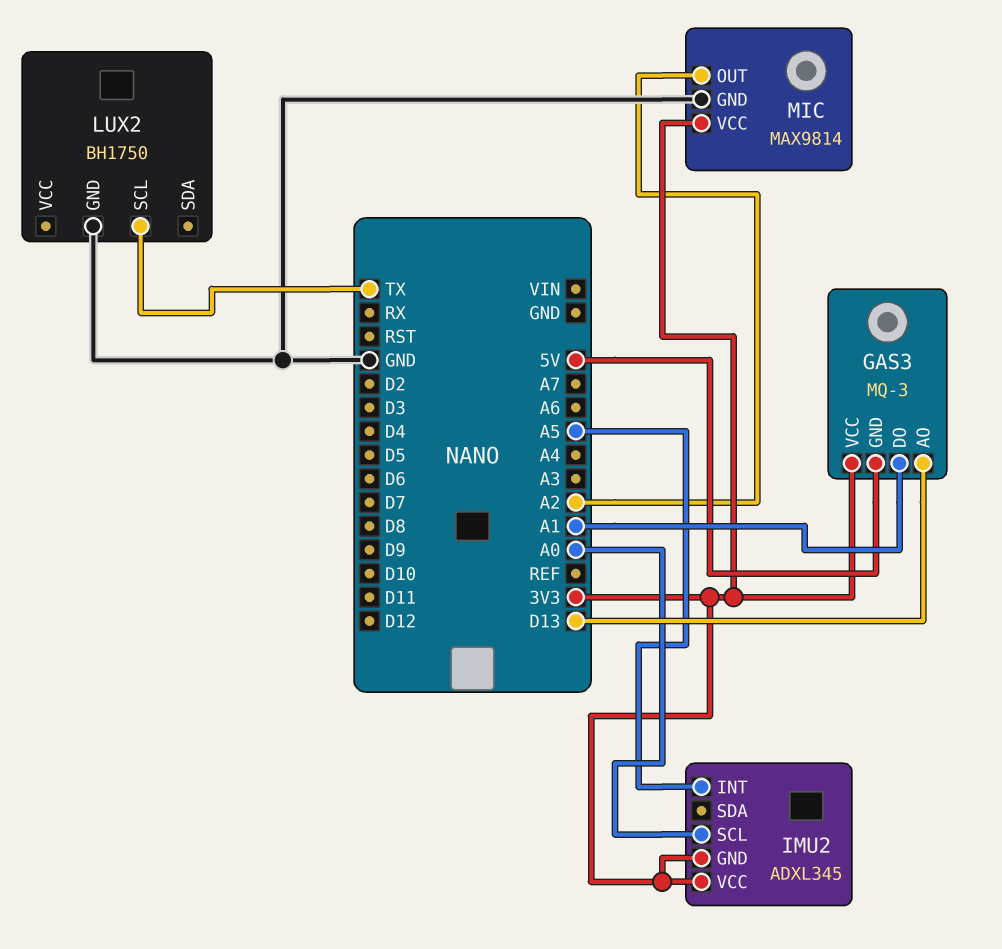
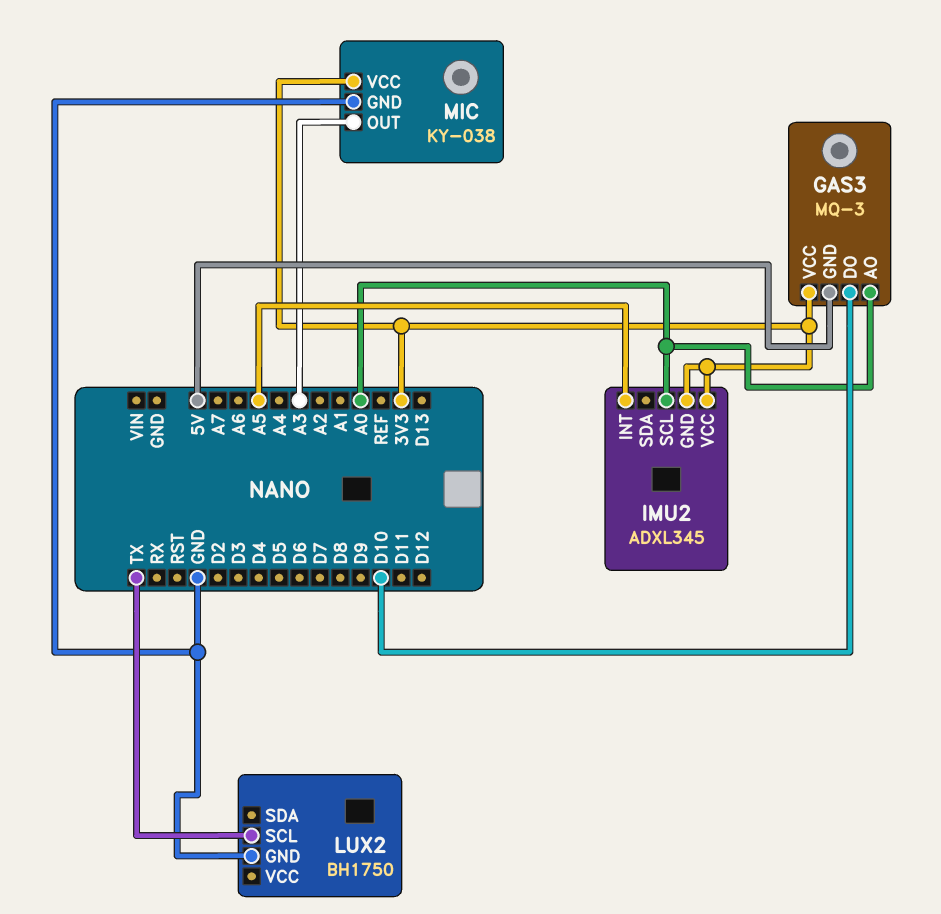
GAS3 pin AO: D13 -> A0
GAS3 pin DO: A1 -> D10
MIC: MAX9814 -> KY-038
MIC pin OUT: A2 -> A3

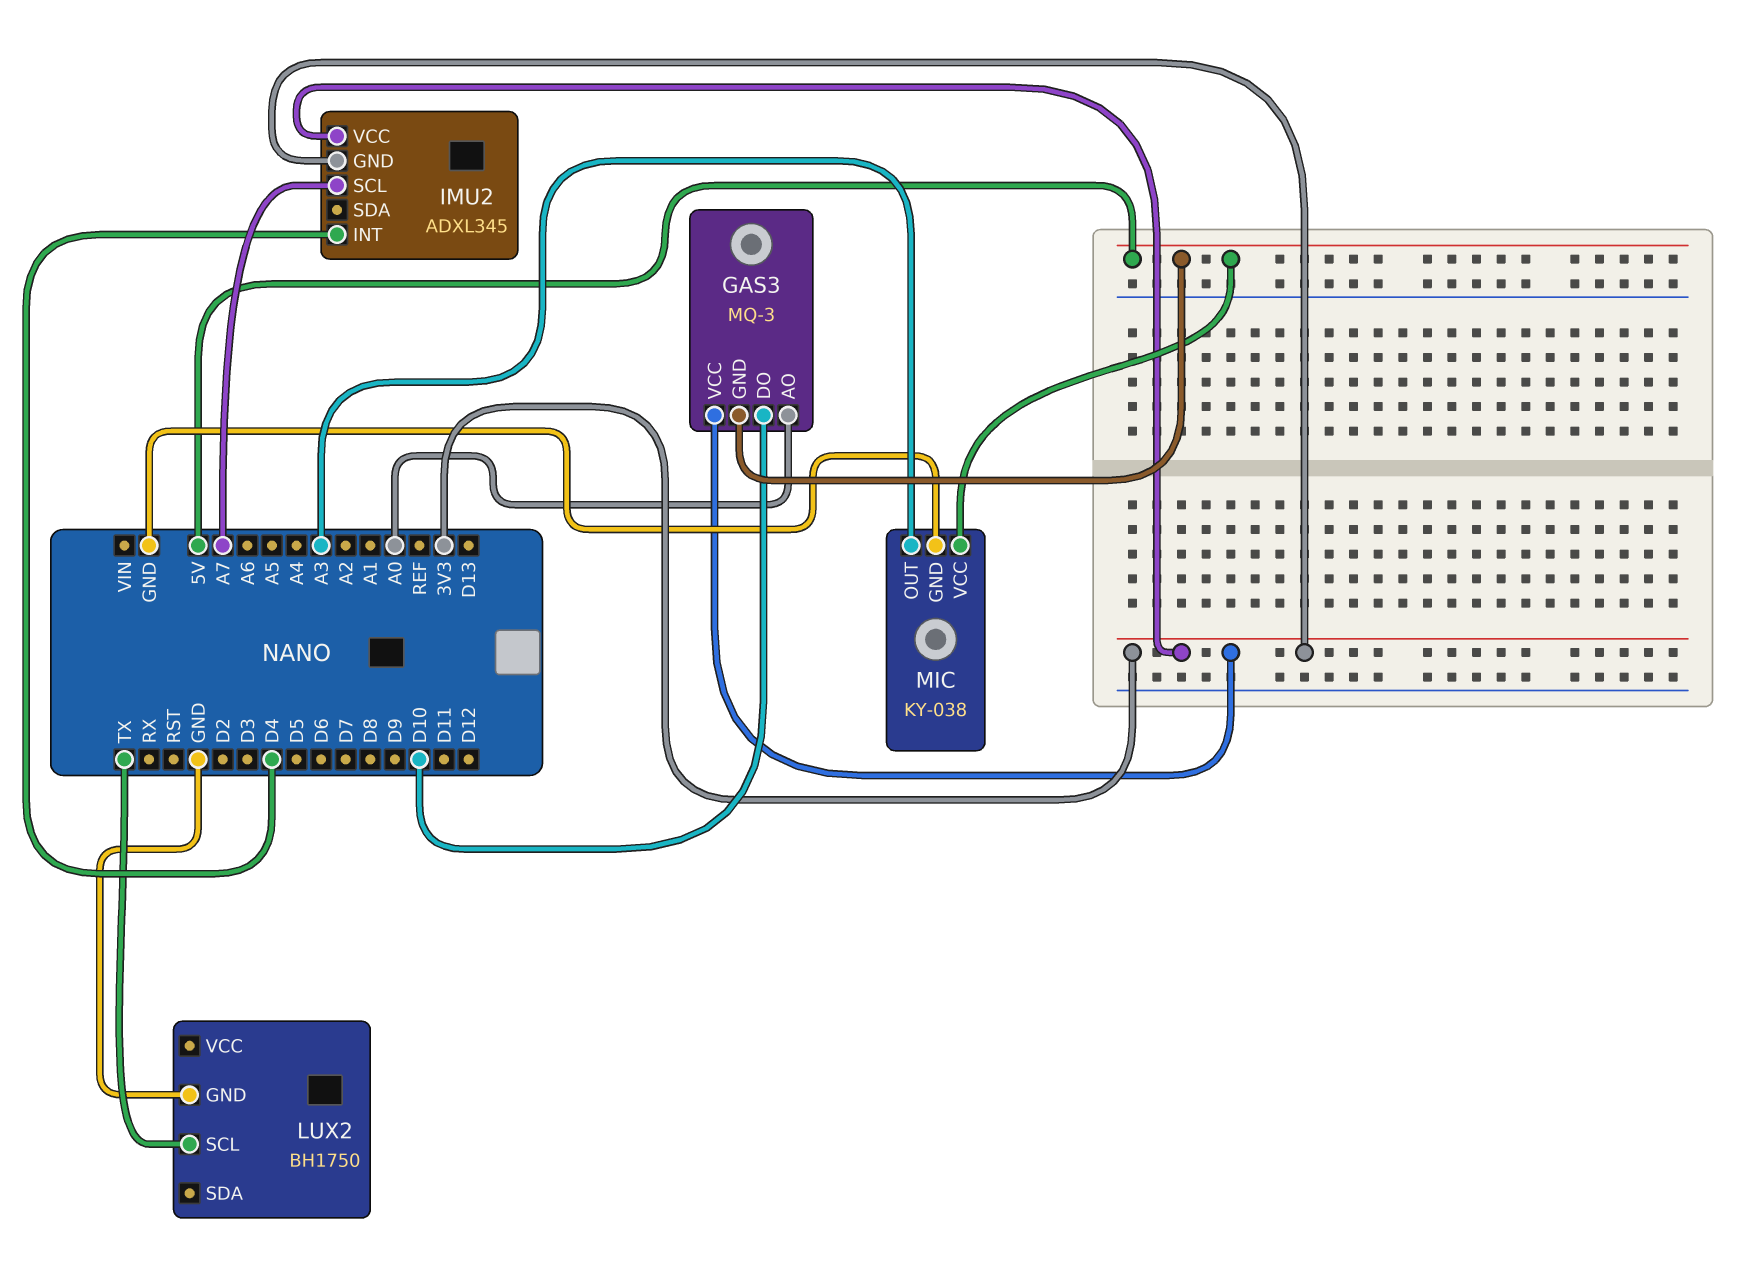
IMU2 pin INT: A5 -> D4
IMU2 pin SCL: A0 -> A7
MIC pin VCC: 3V3 -> 5V

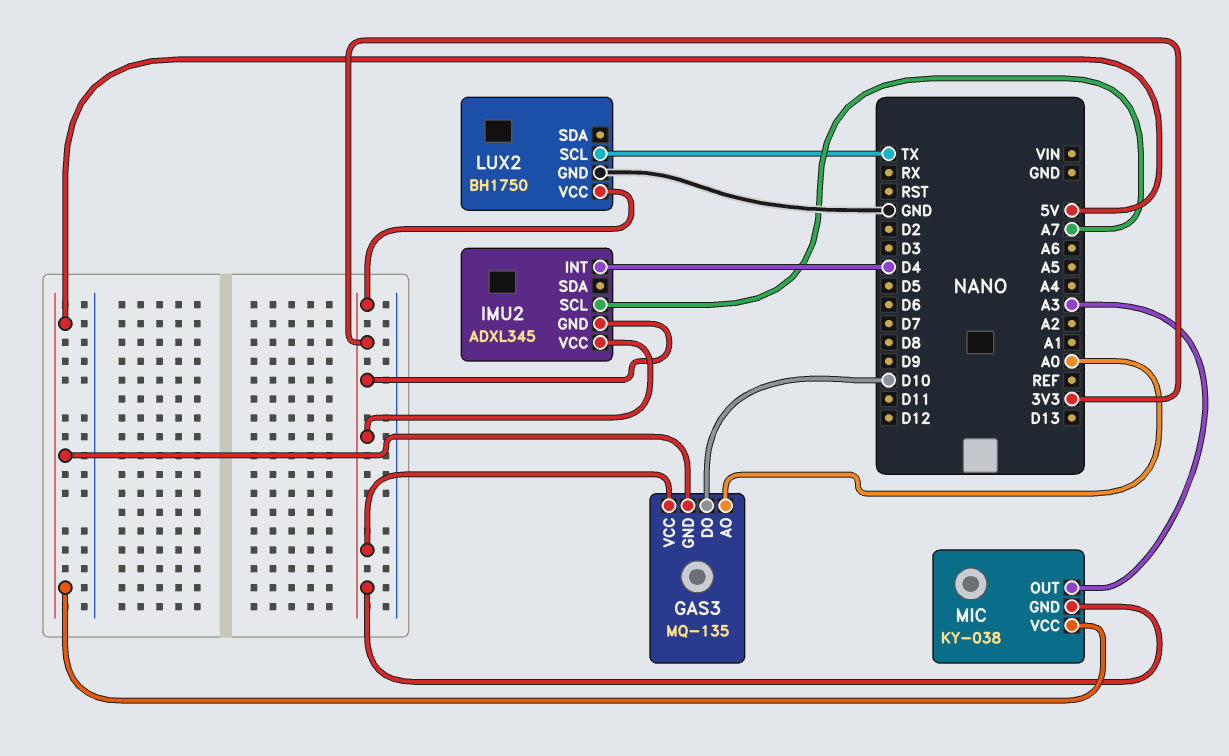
GAS3: MQ-3 -> MQ-135
LUX2 pin VCC: none -> 3V3
MIC pin GND: GND -> 3V3

